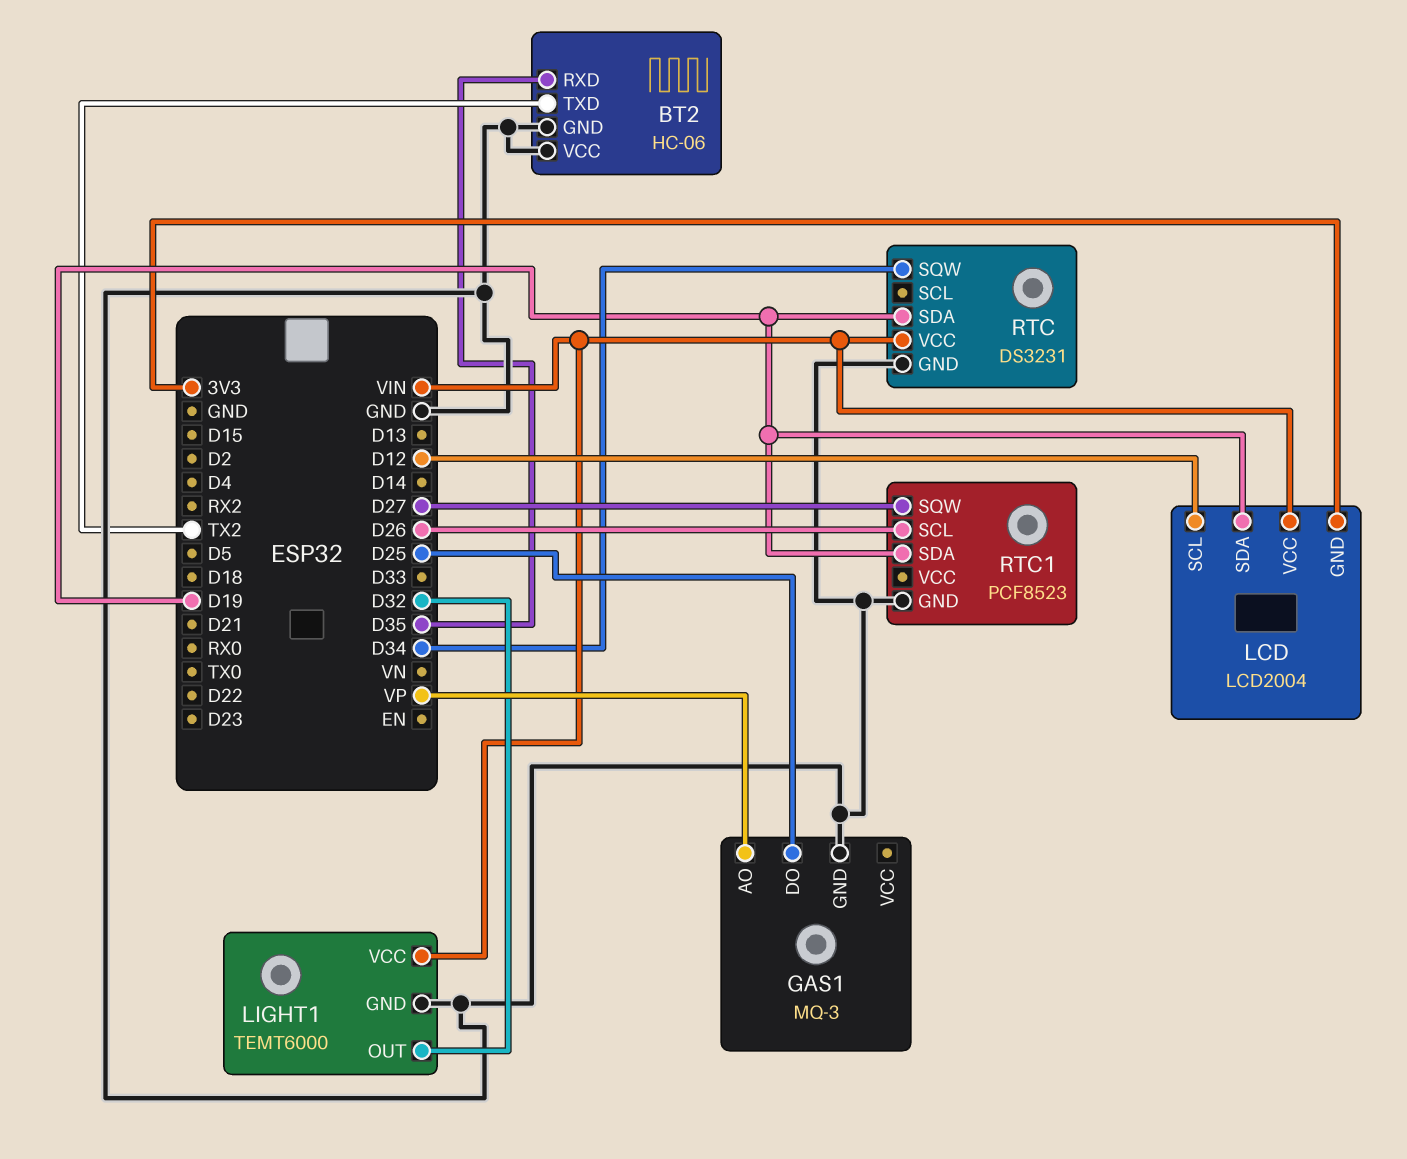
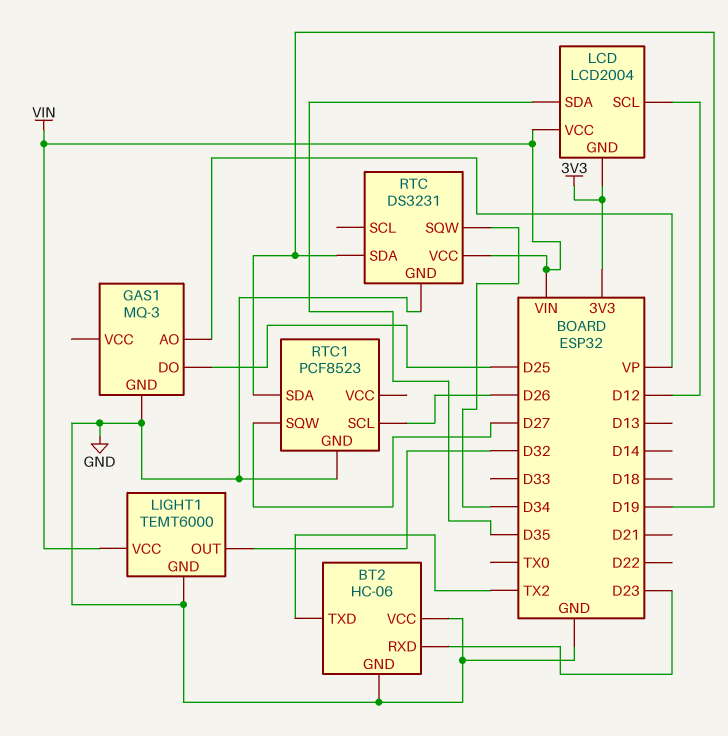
BT2 pin RXD: D35 -> D23
LCD pin SDA: D19 -> D35

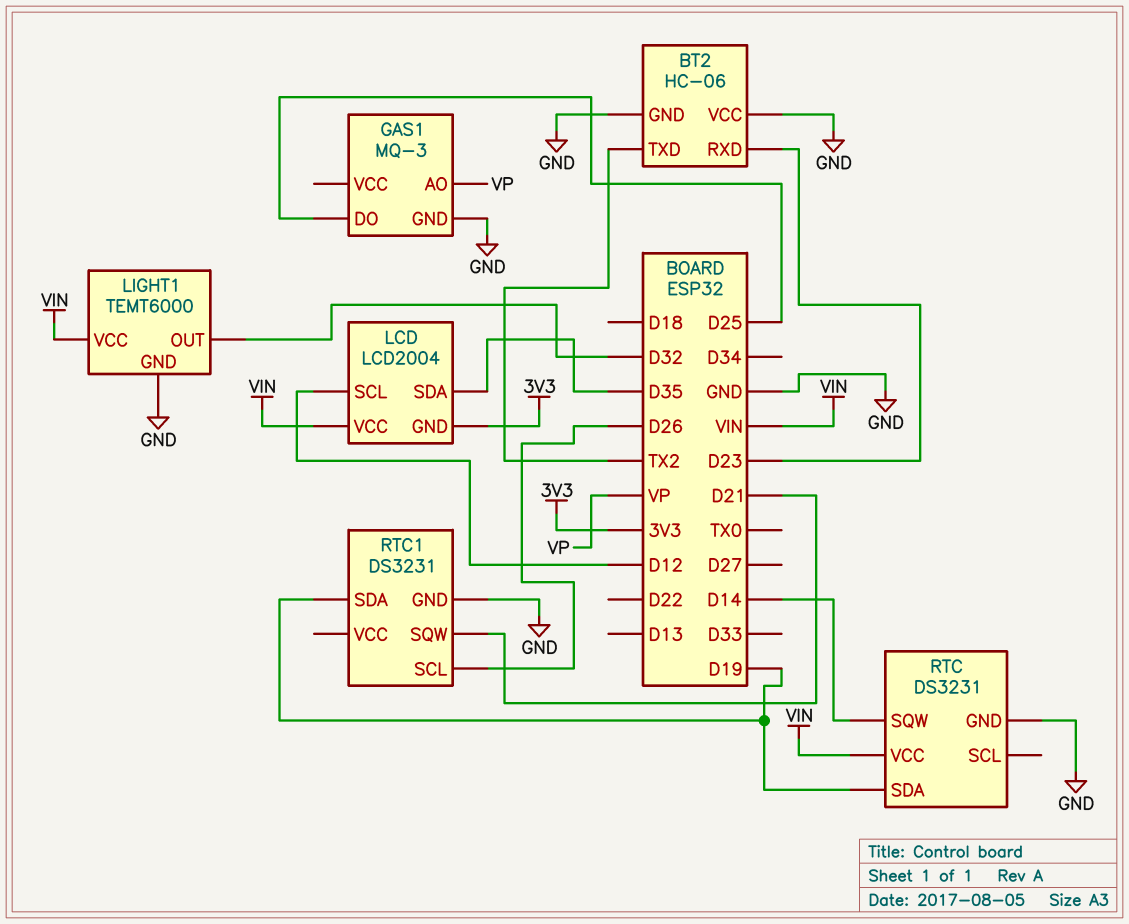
RTC pin SQW: D34 -> D14
RTC1: PCF8523 -> DS3231
RTC1 pin SQW: D27 -> D21

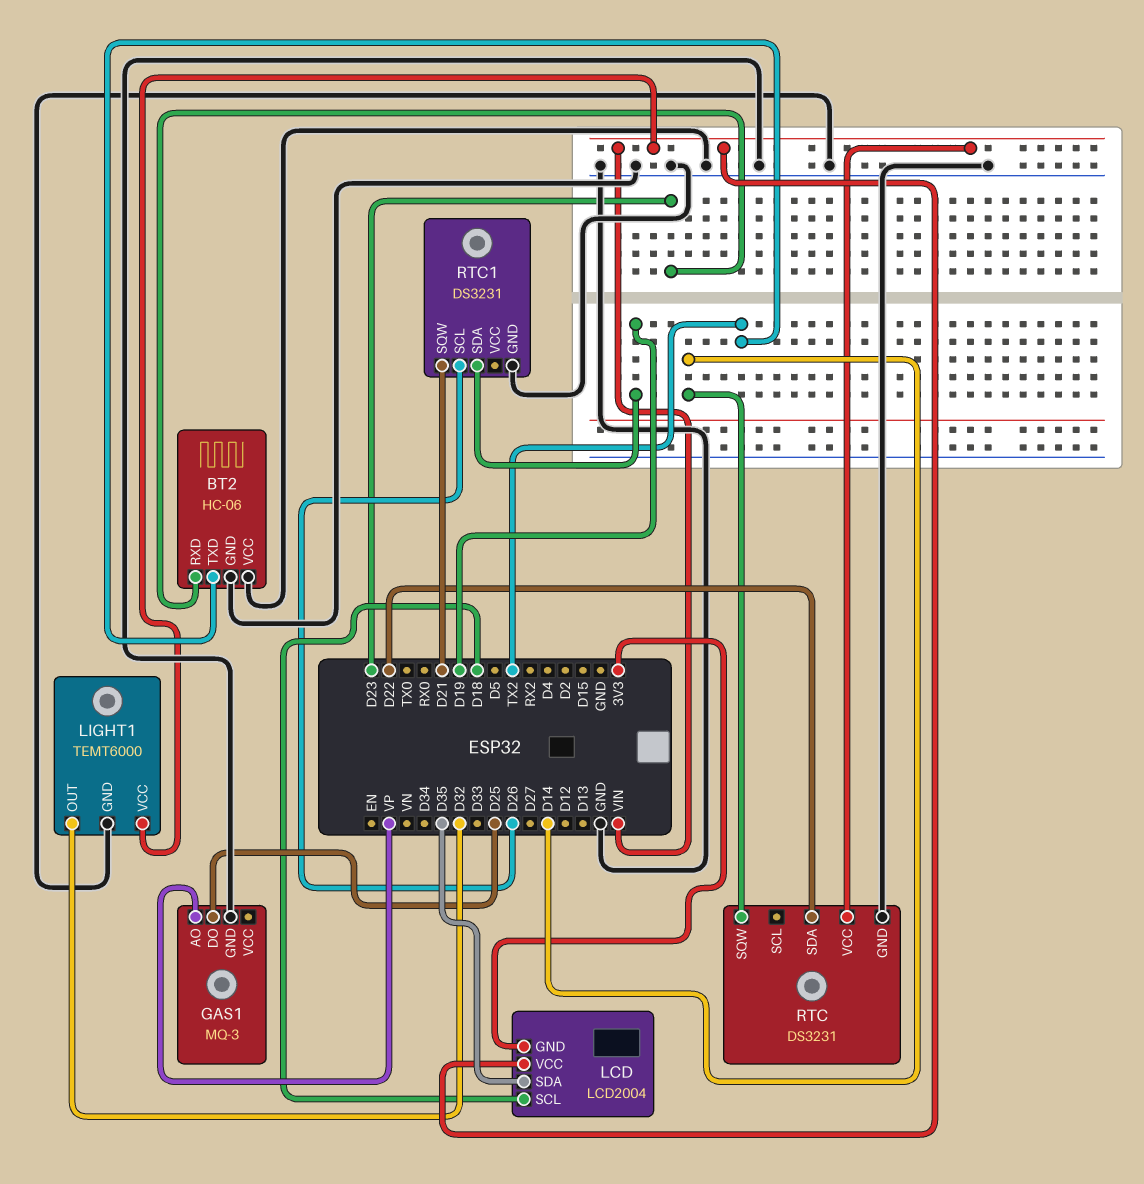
LCD pin SCL: D12 -> D18
RTC pin SDA: D19 -> D22

